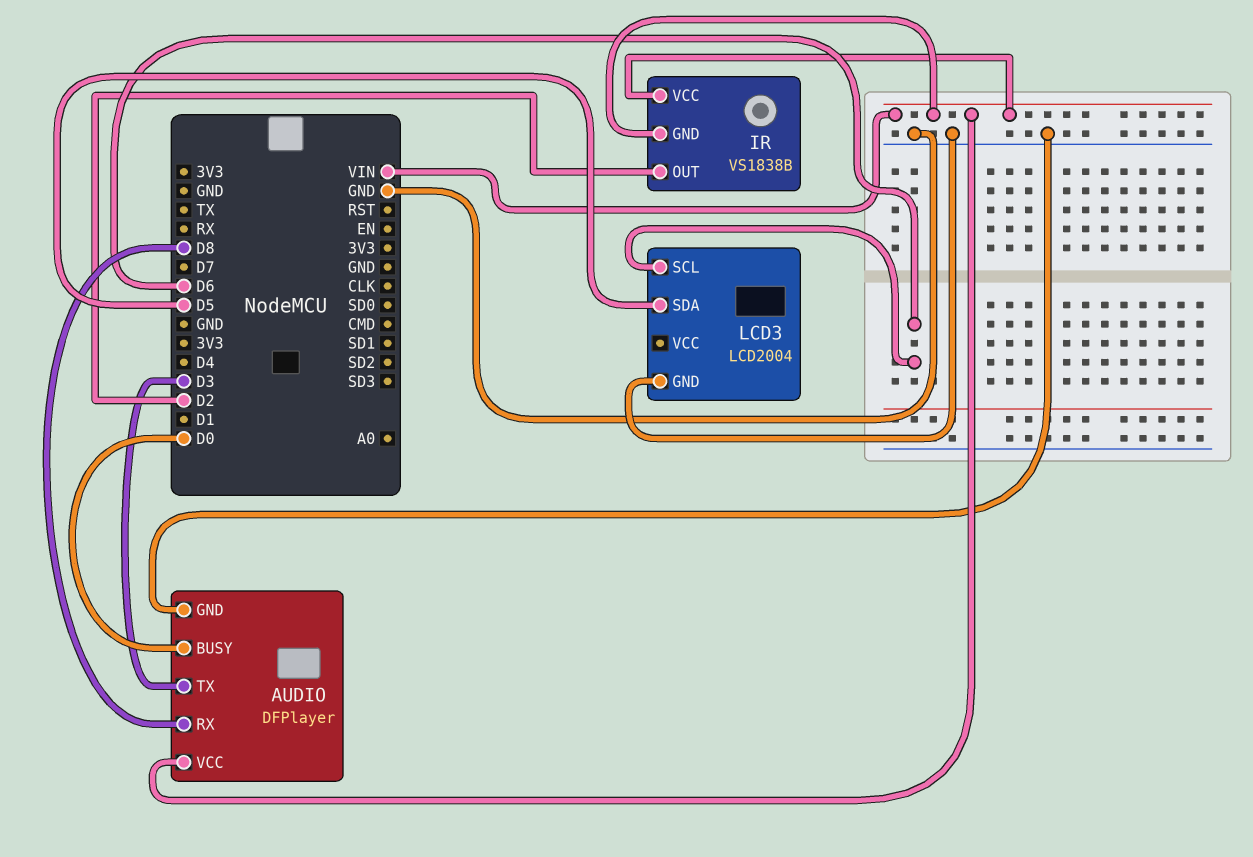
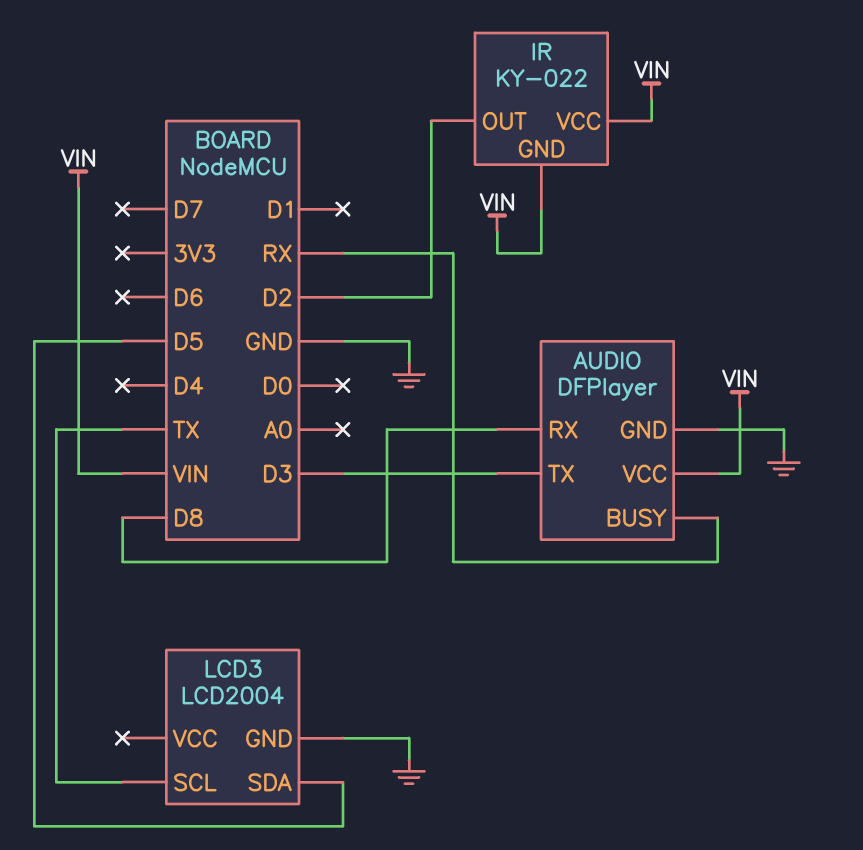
AUDIO pin BUSY: D0 -> RX
IR: VS1838B -> KY-022
LCD3 pin SCL: D6 -> TX

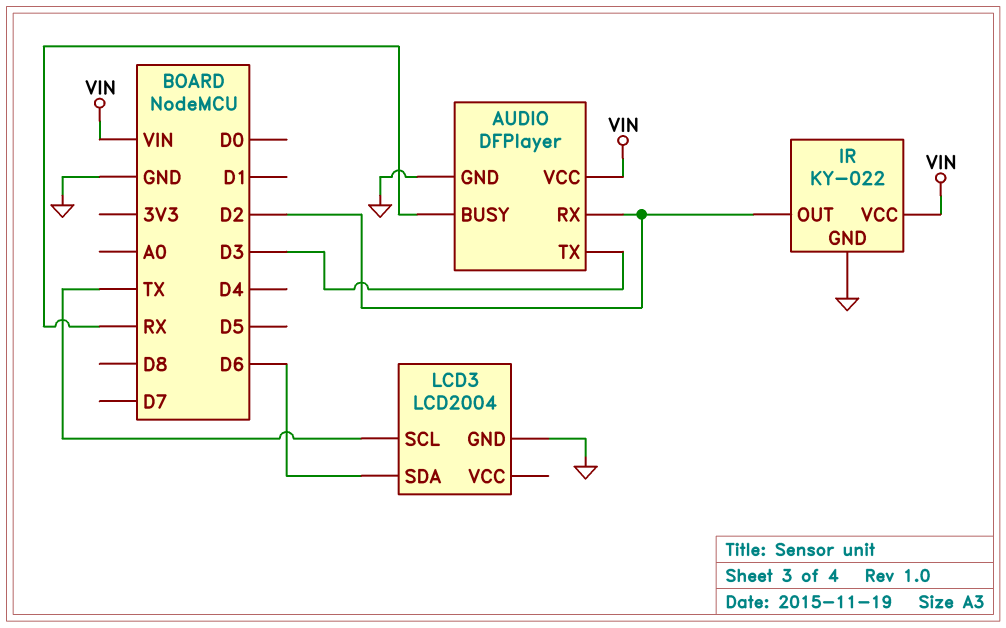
AUDIO pin RX: D8 -> D2
IR pin GND: VIN -> GND
LCD3 pin SDA: D5 -> D6

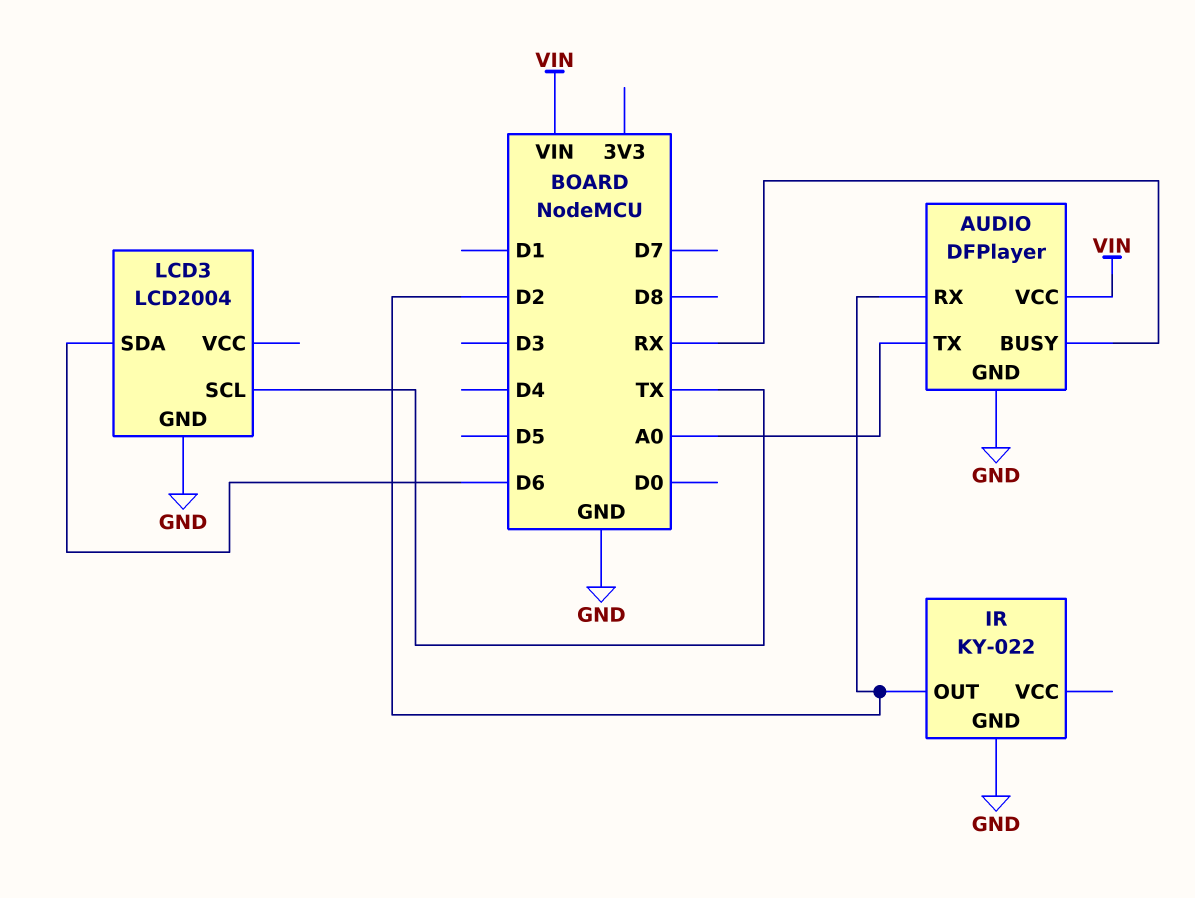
AUDIO pin TX: D3 -> A0
IR pin VCC: VIN -> none

